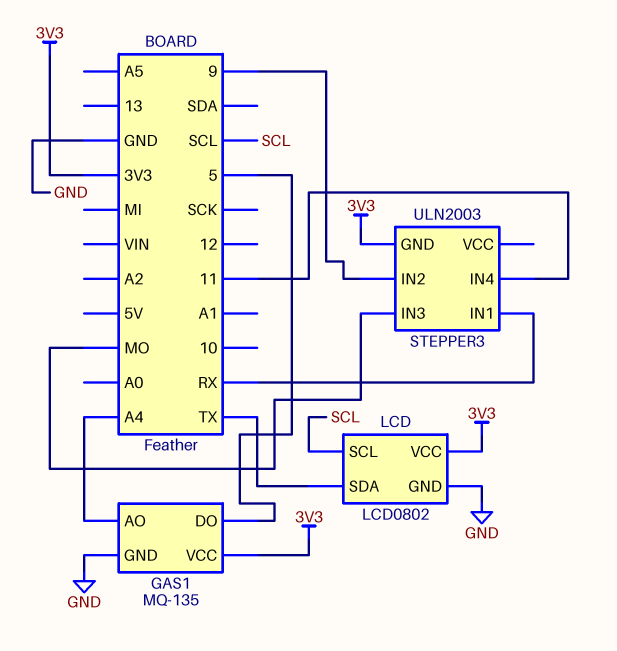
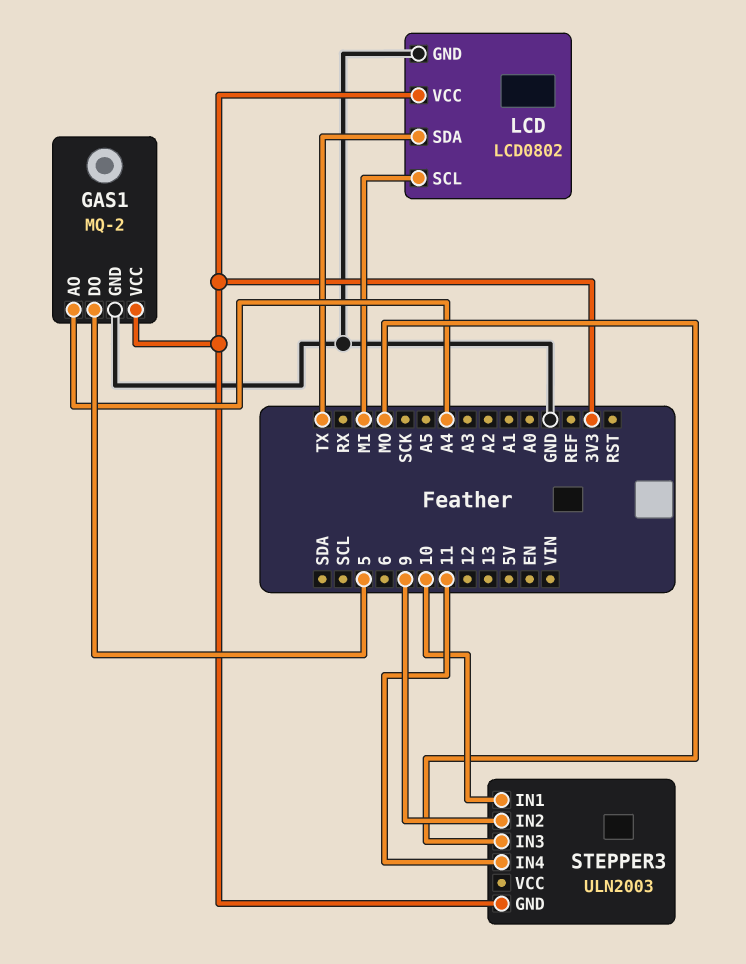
GAS1: MQ-135 -> MQ-2
LCD pin SCL: SCL -> MI
STEPPER3 pin IN1: RX -> 10

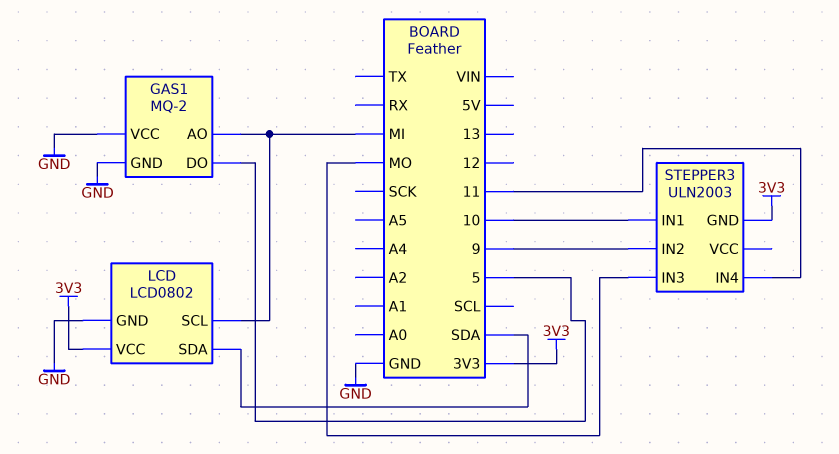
GAS1 pin AO: A4 -> MI
GAS1 pin VCC: 3V3 -> GND
LCD pin SDA: TX -> SDA

